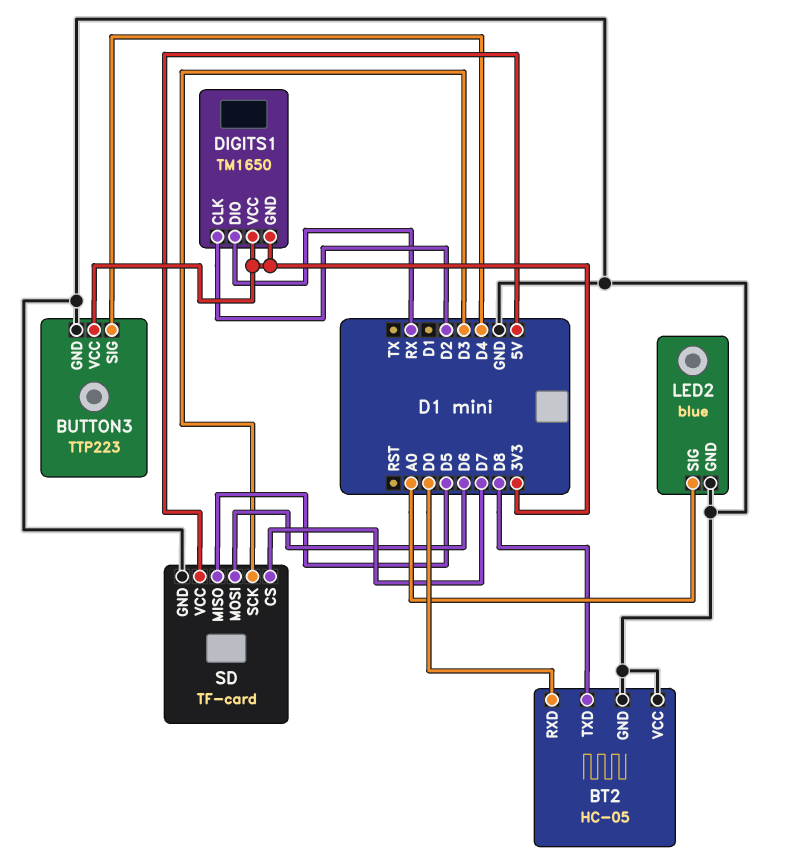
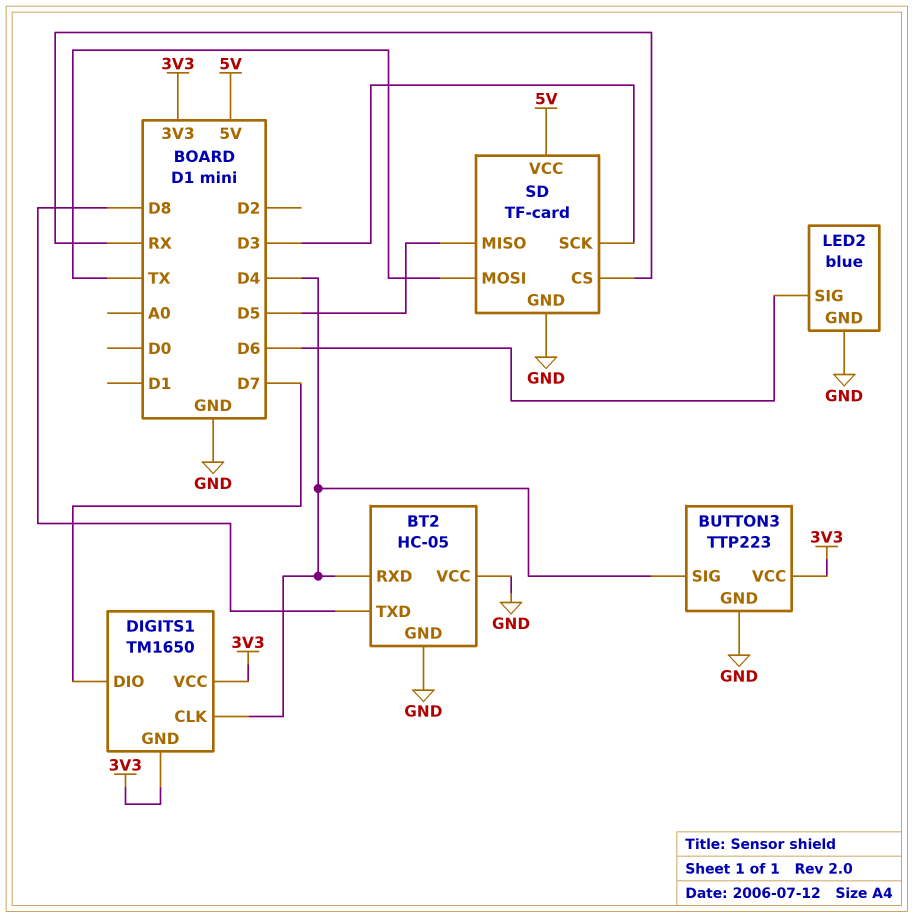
BT2 pin RXD: D0 -> D4
DIGITS1 pin CLK: D2 -> D4
DIGITS1 pin DIO: RX -> D7
LED2 pin SIG: A0 -> D6
SD pin CS: D7 -> RX
SD pin MOSI: D6 -> TX

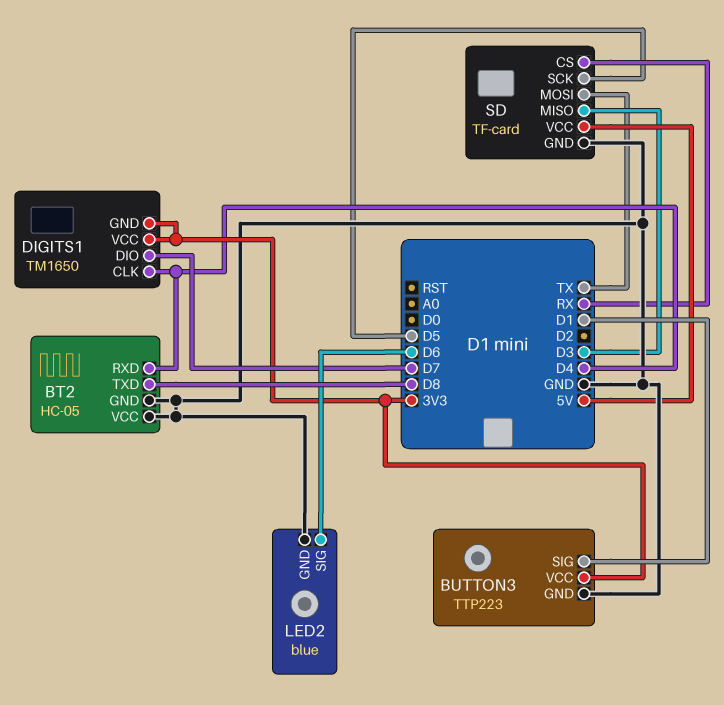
BUTTON3 pin SIG: D4 -> D1
SD pin MISO: D5 -> D3
SD pin SCK: D3 -> D5

